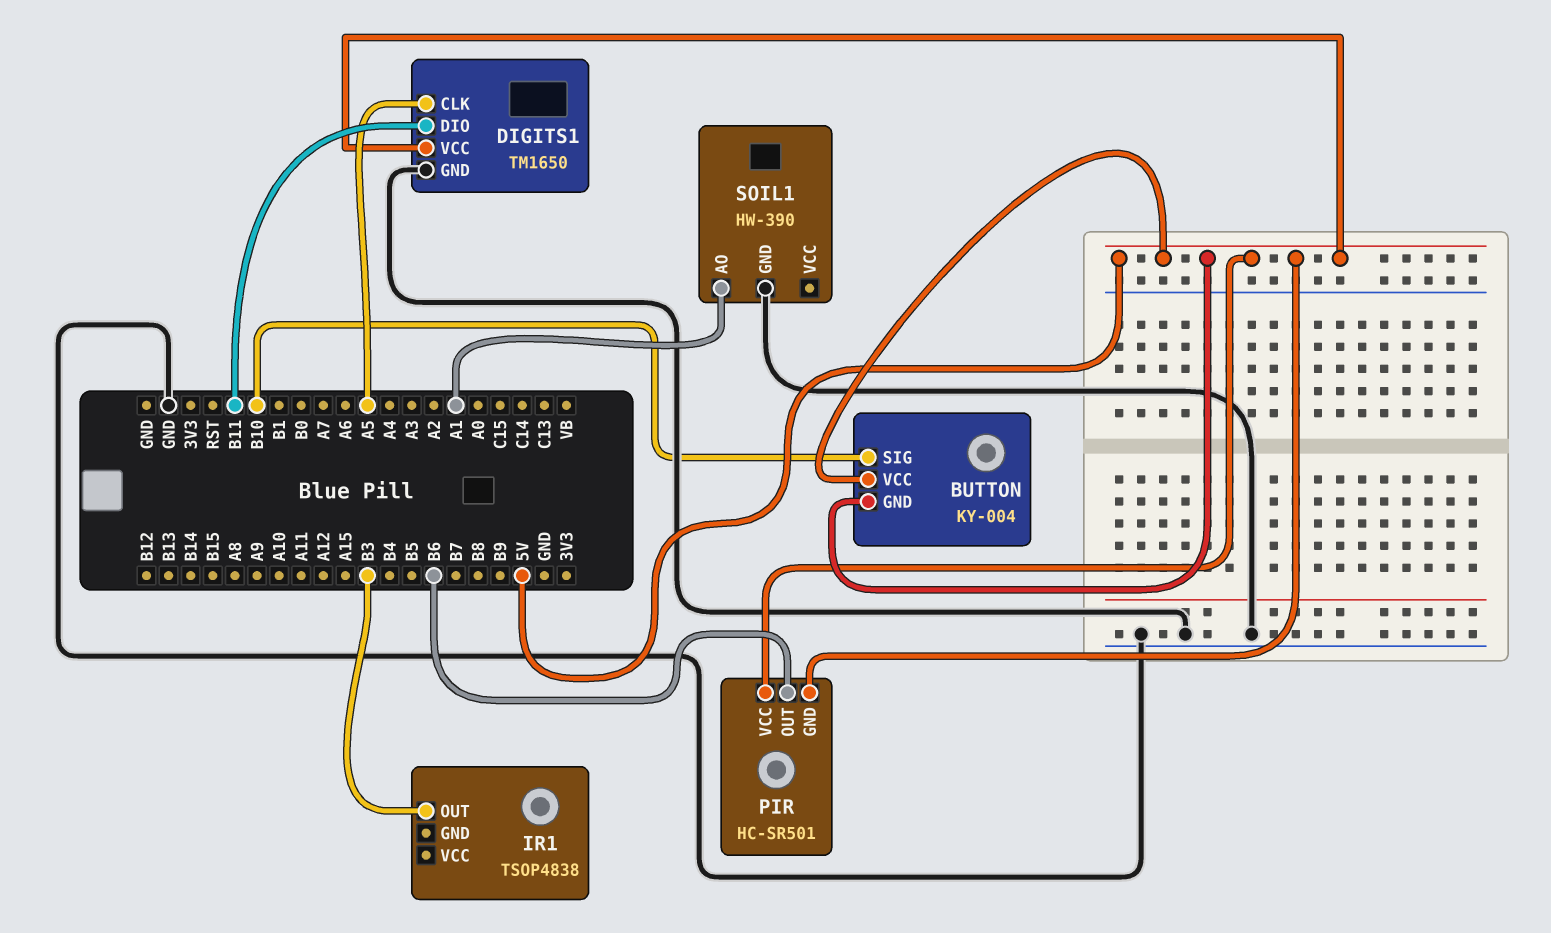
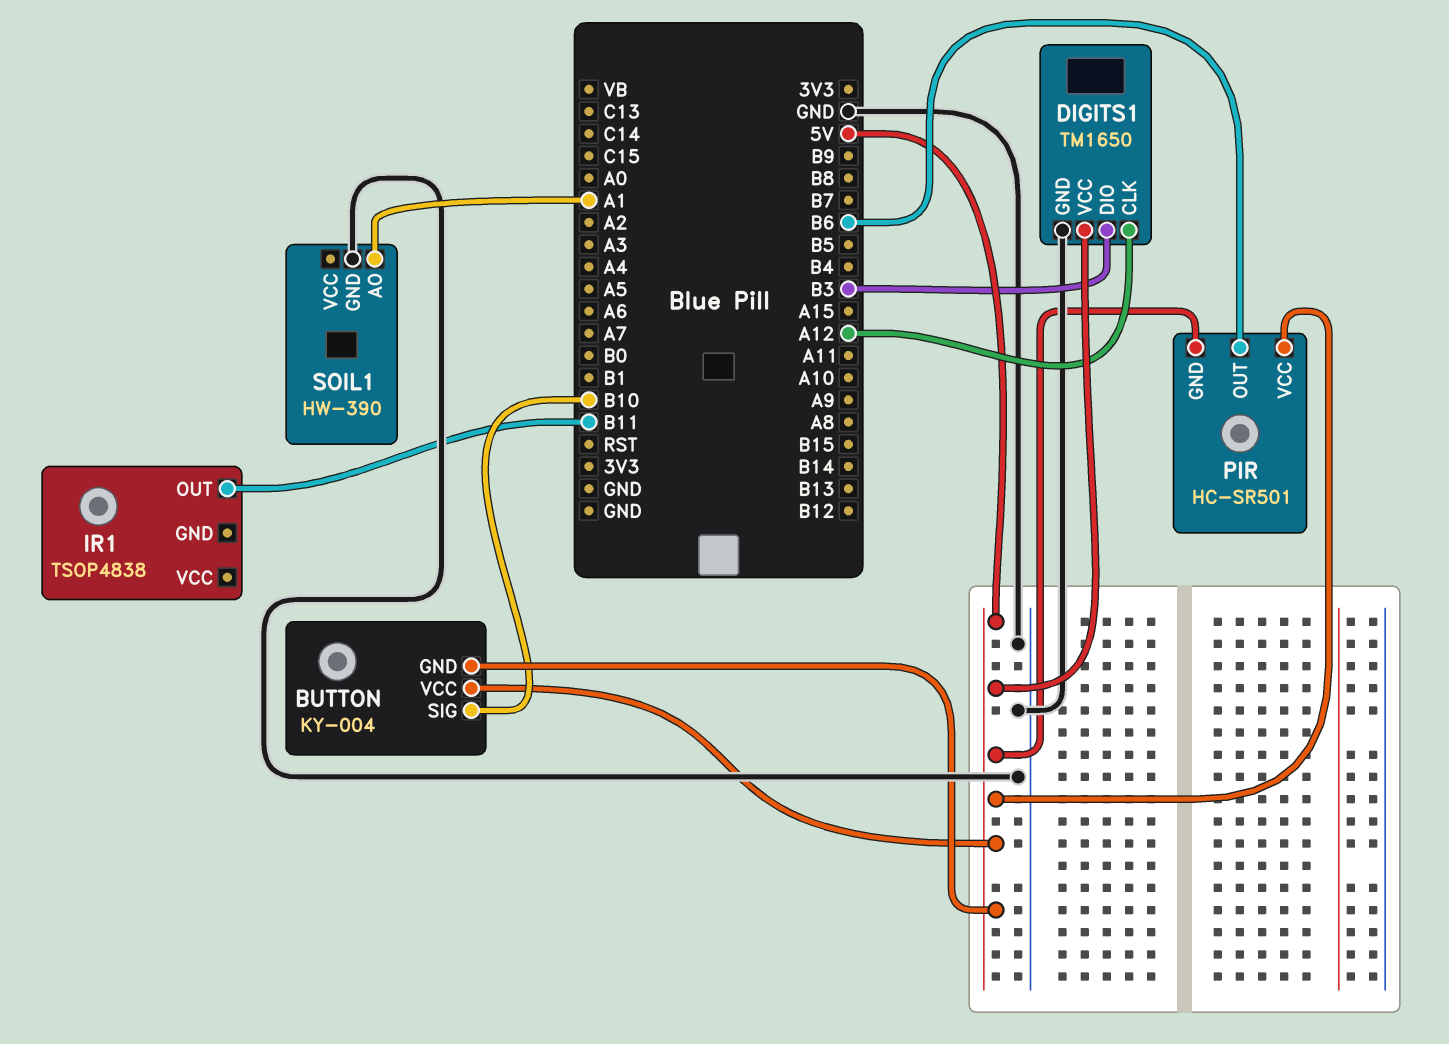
DIGITS1 pin CLK: A5 -> A12
DIGITS1 pin DIO: B11 -> B3
IR1 pin OUT: B3 -> B11

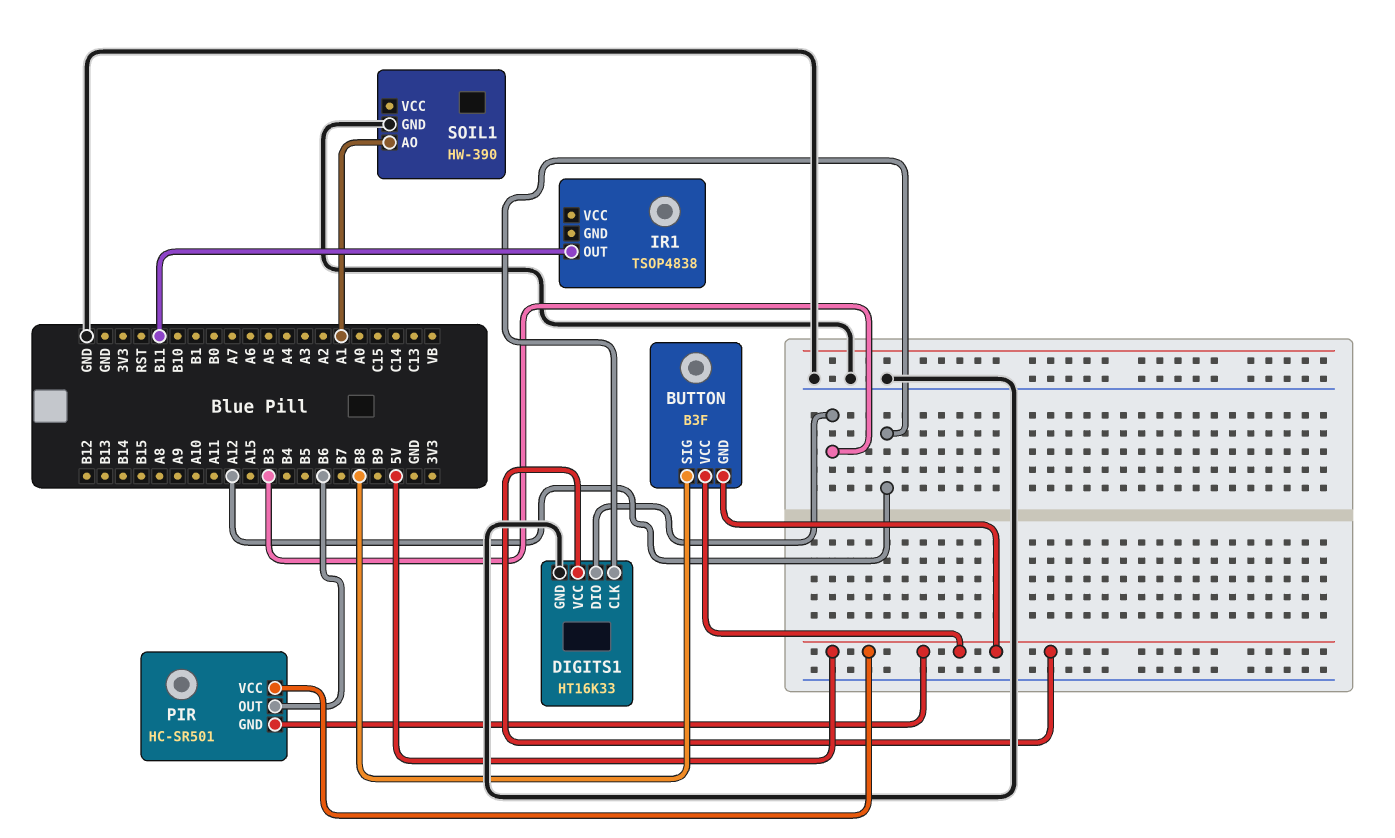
BUTTON: KY-004 -> B3F
BUTTON pin SIG: B10 -> B8
DIGITS1: TM1650 -> HT16K33

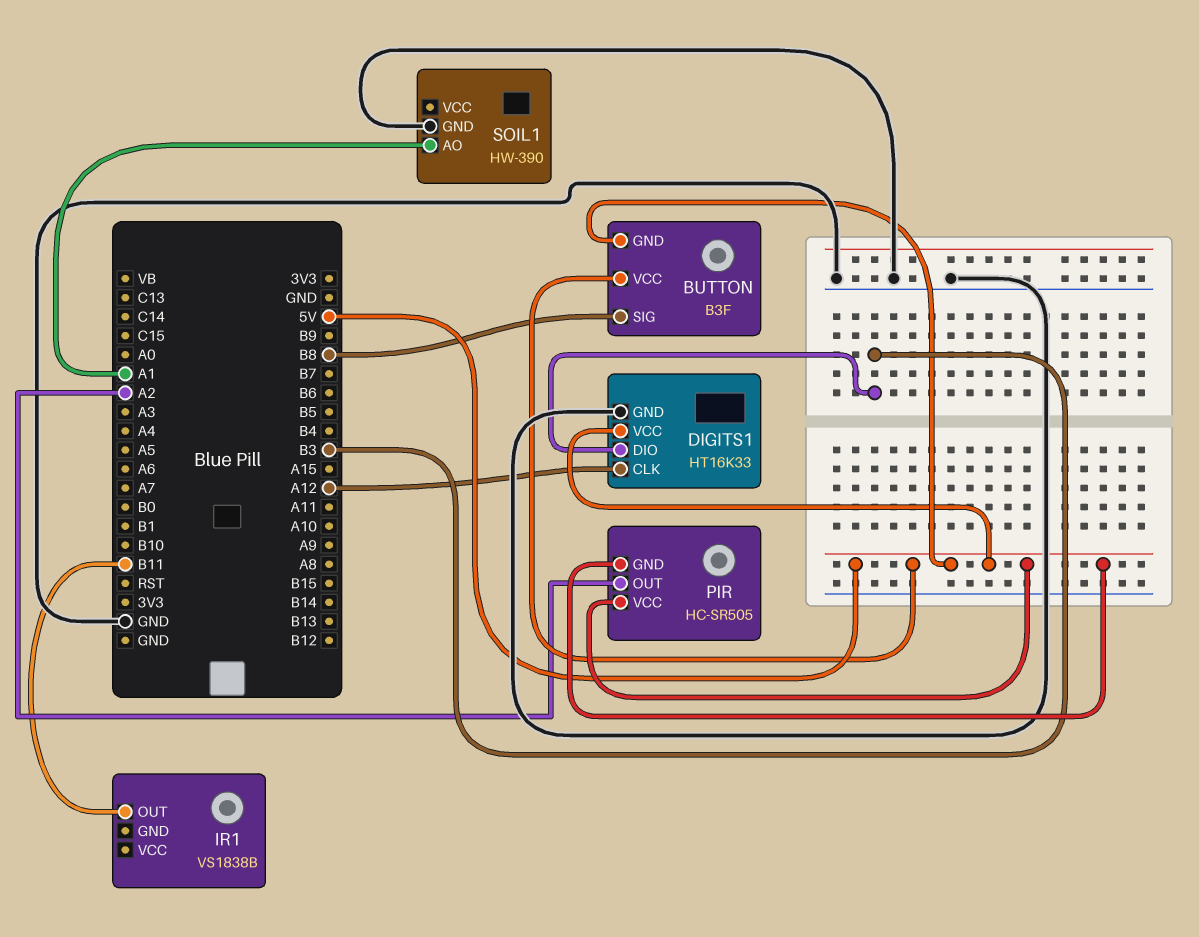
IR1: TSOP4838 -> VS1838B
PIR: HC-SR501 -> HC-SR505
PIR pin OUT: B6 -> A2

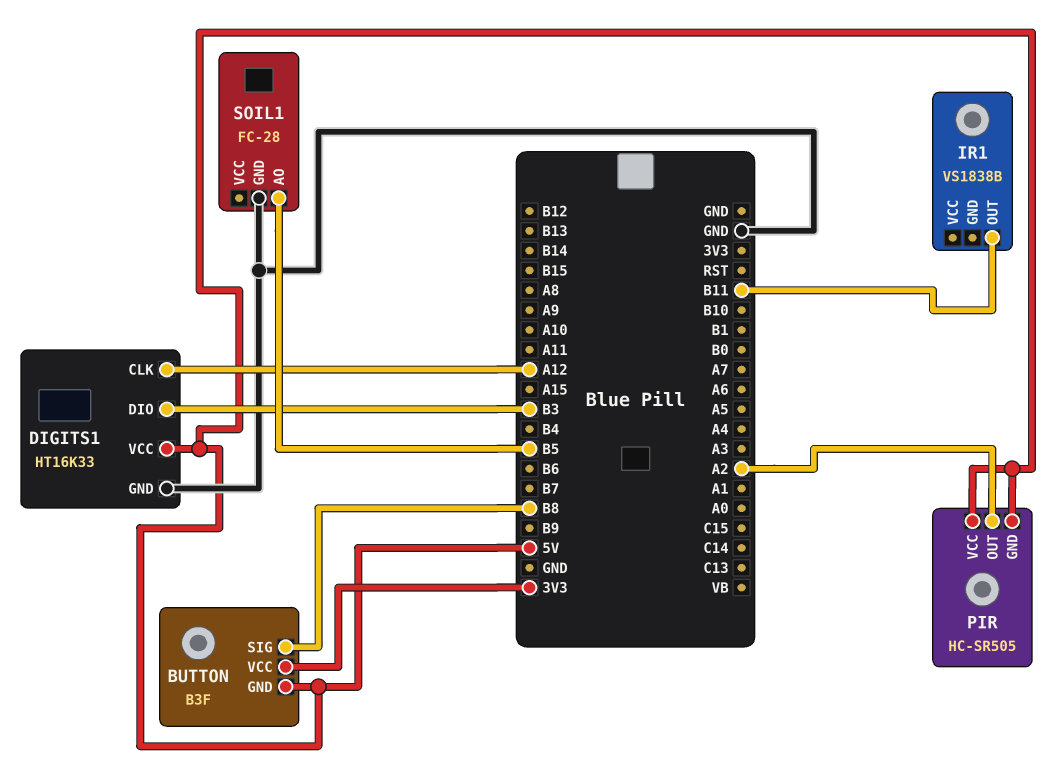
BUTTON pin VCC: 5V -> 3V3
SOIL1: HW-390 -> FC-28
SOIL1 pin AO: A1 -> B5

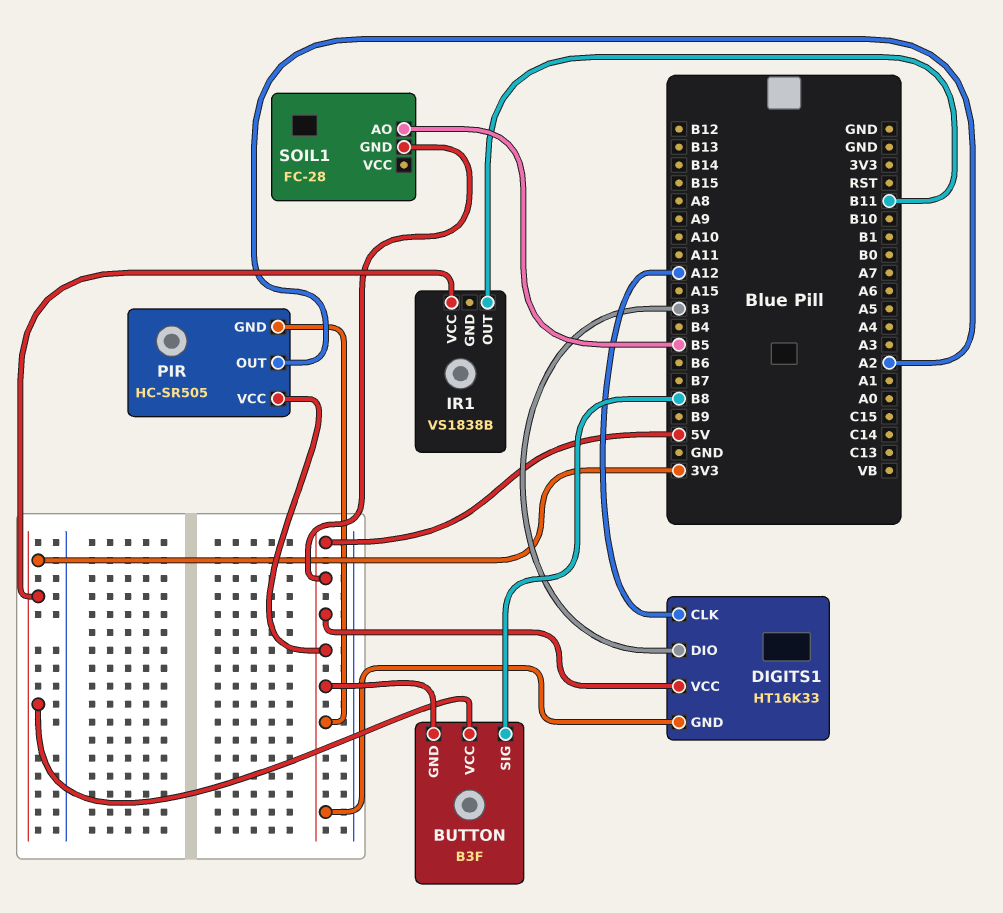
DIGITS1 pin GND: GND -> 5V
IR1 pin VCC: none -> 3V3
SOIL1 pin GND: GND -> 5V

